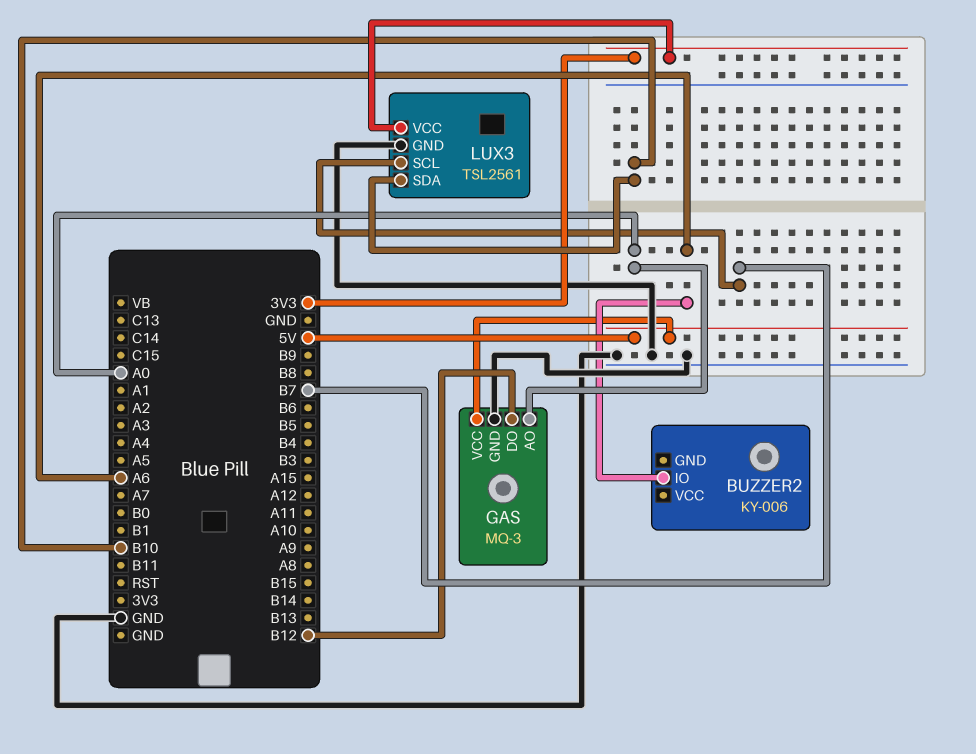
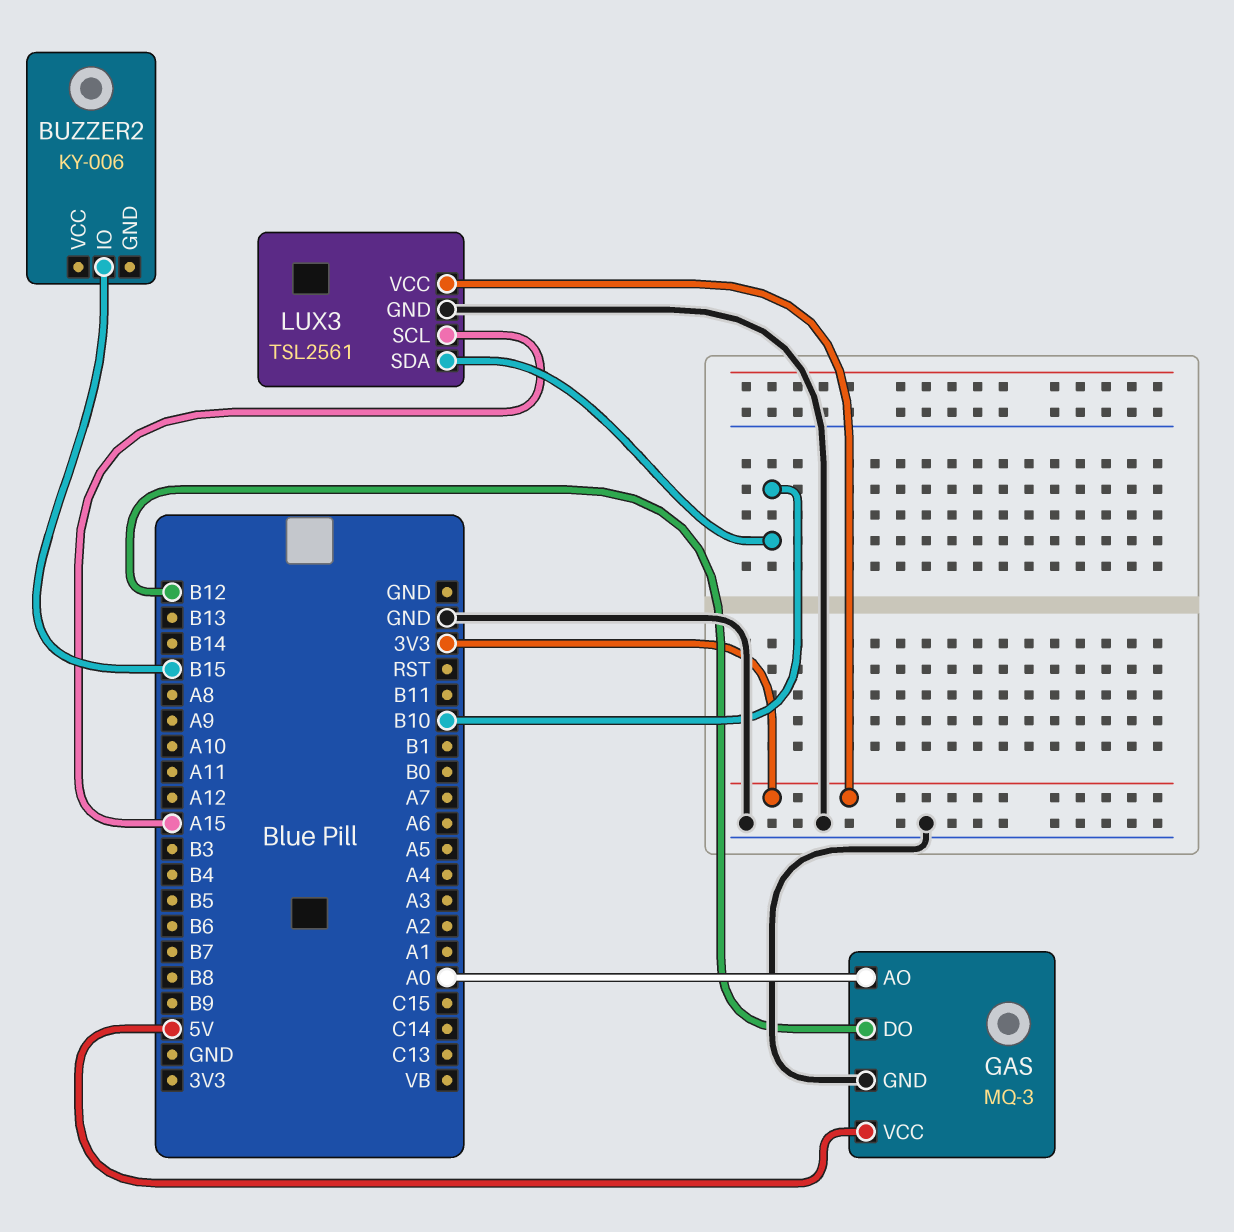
BUZZER2 pin IO: A6 -> B15
LUX3 pin SCL: B7 -> A15

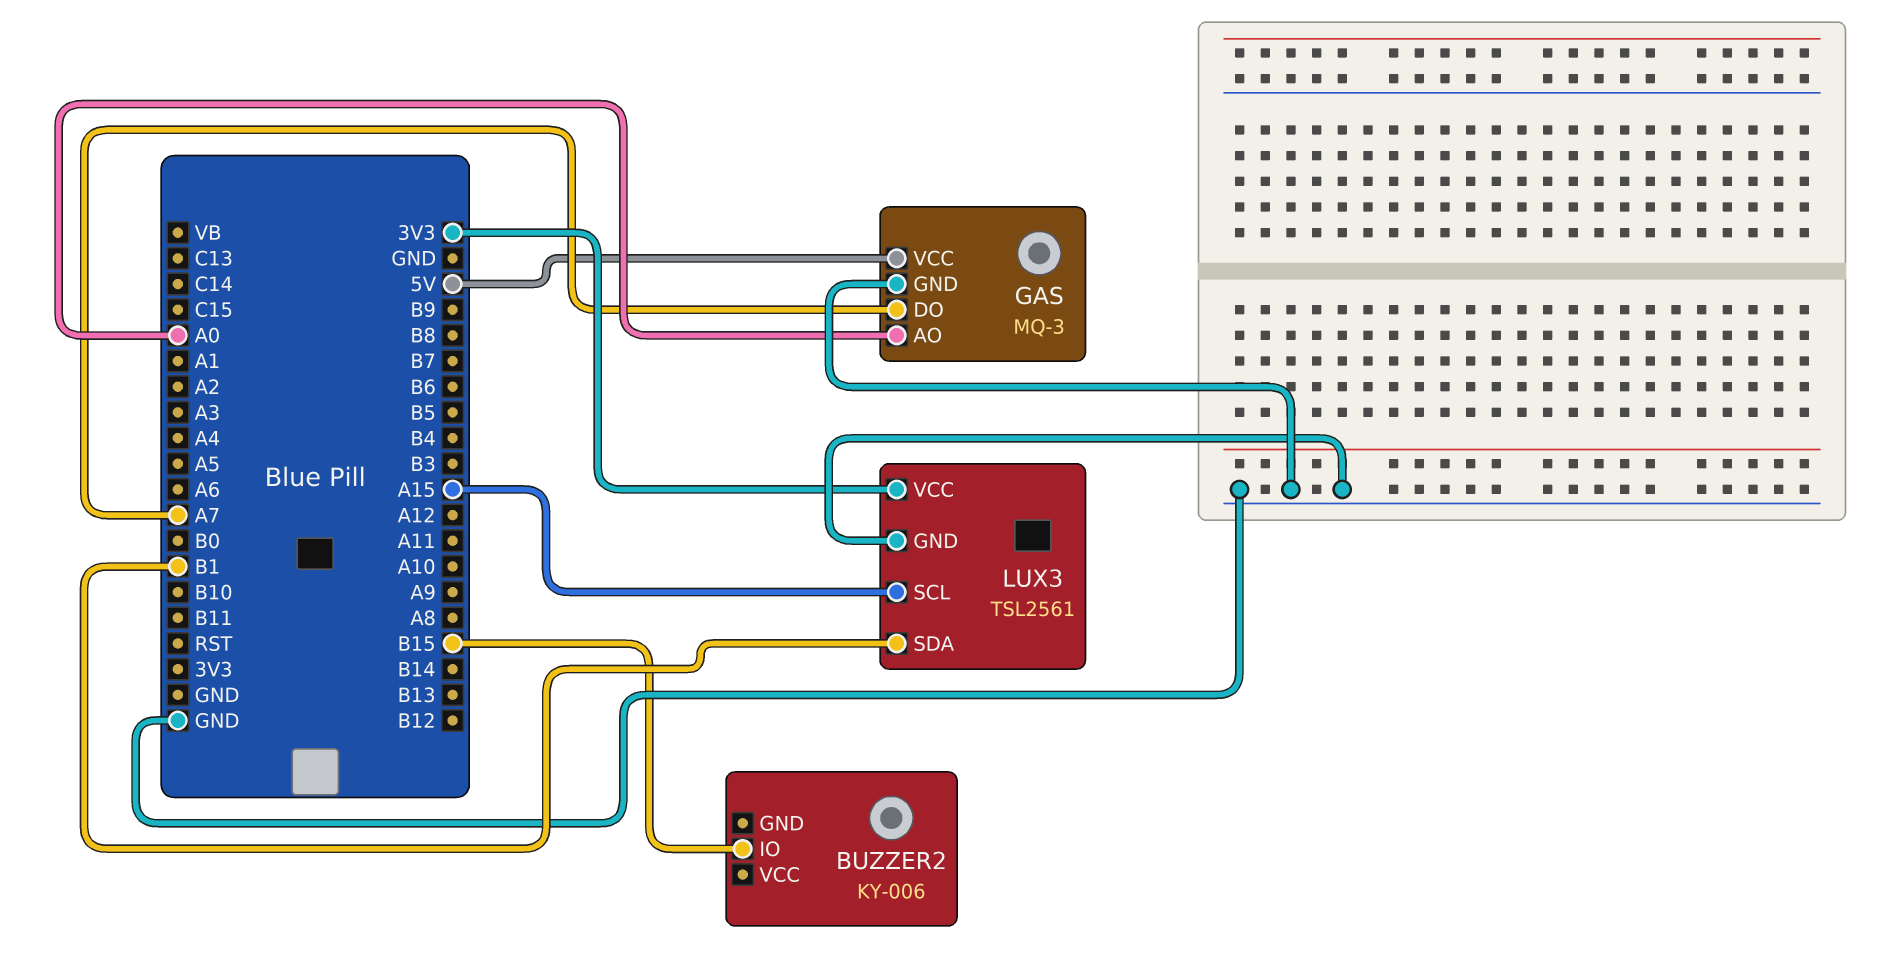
GAS pin DO: B12 -> A7
LUX3 pin SDA: B10 -> B1

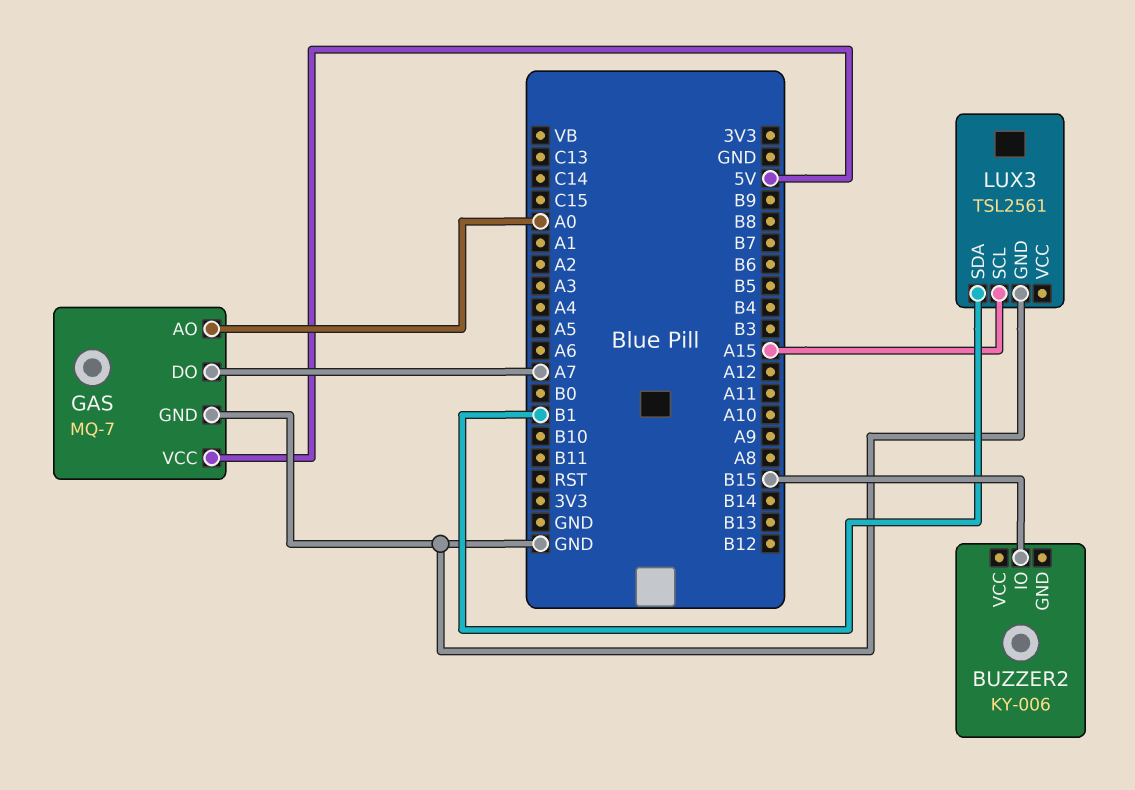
GAS: MQ-3 -> MQ-7
LUX3 pin VCC: 3V3 -> none

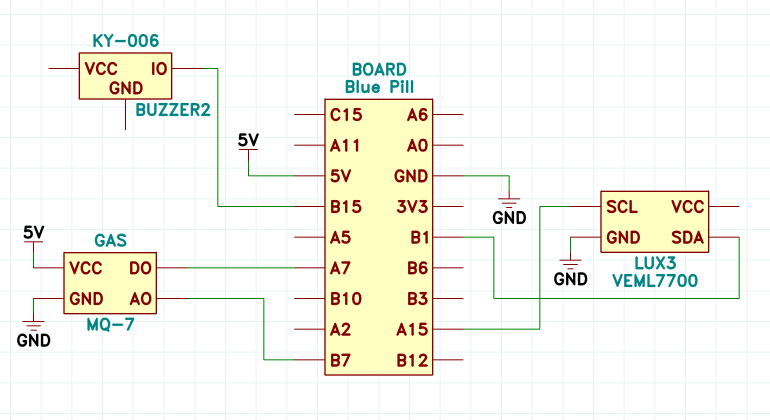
GAS pin AO: A0 -> B7
LUX3: TSL2561 -> VEML7700

